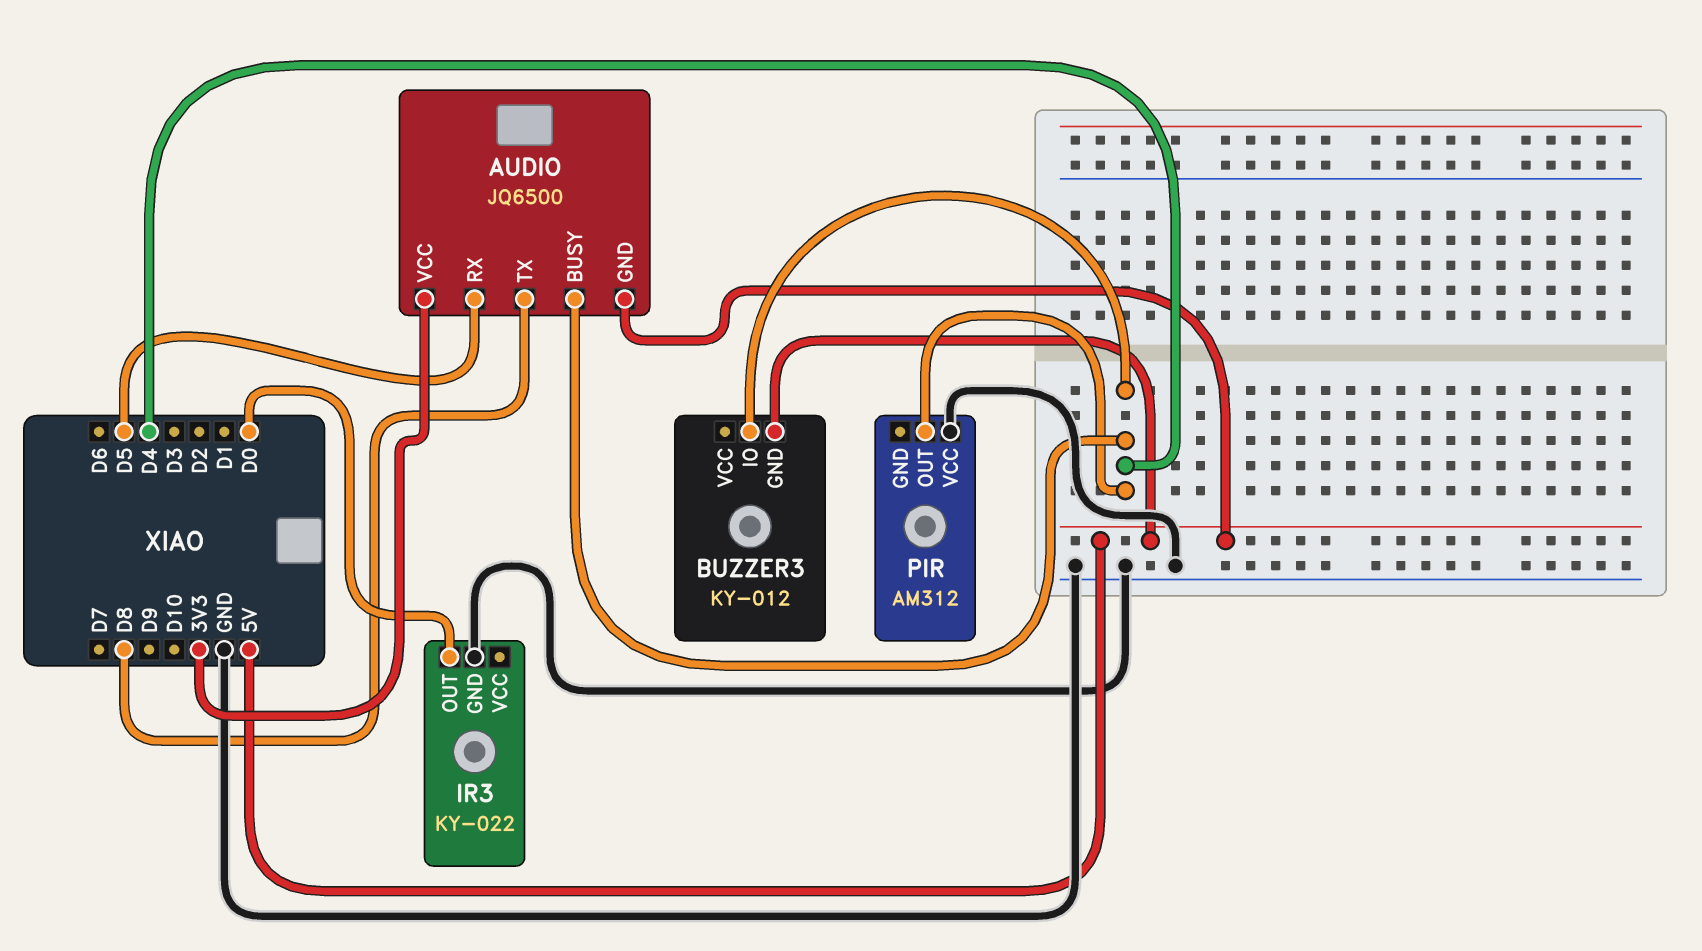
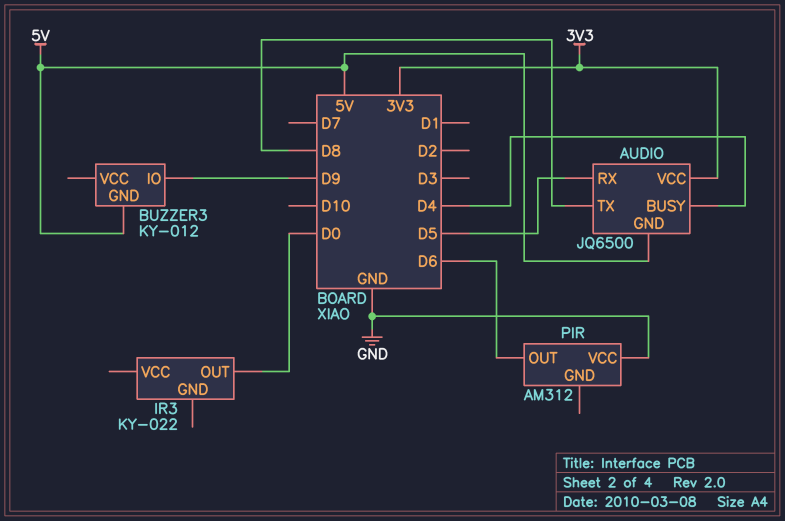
BUZZER3 pin IO: D4 -> D9
IR3 pin GND: GND -> none
PIR pin OUT: D4 -> D6

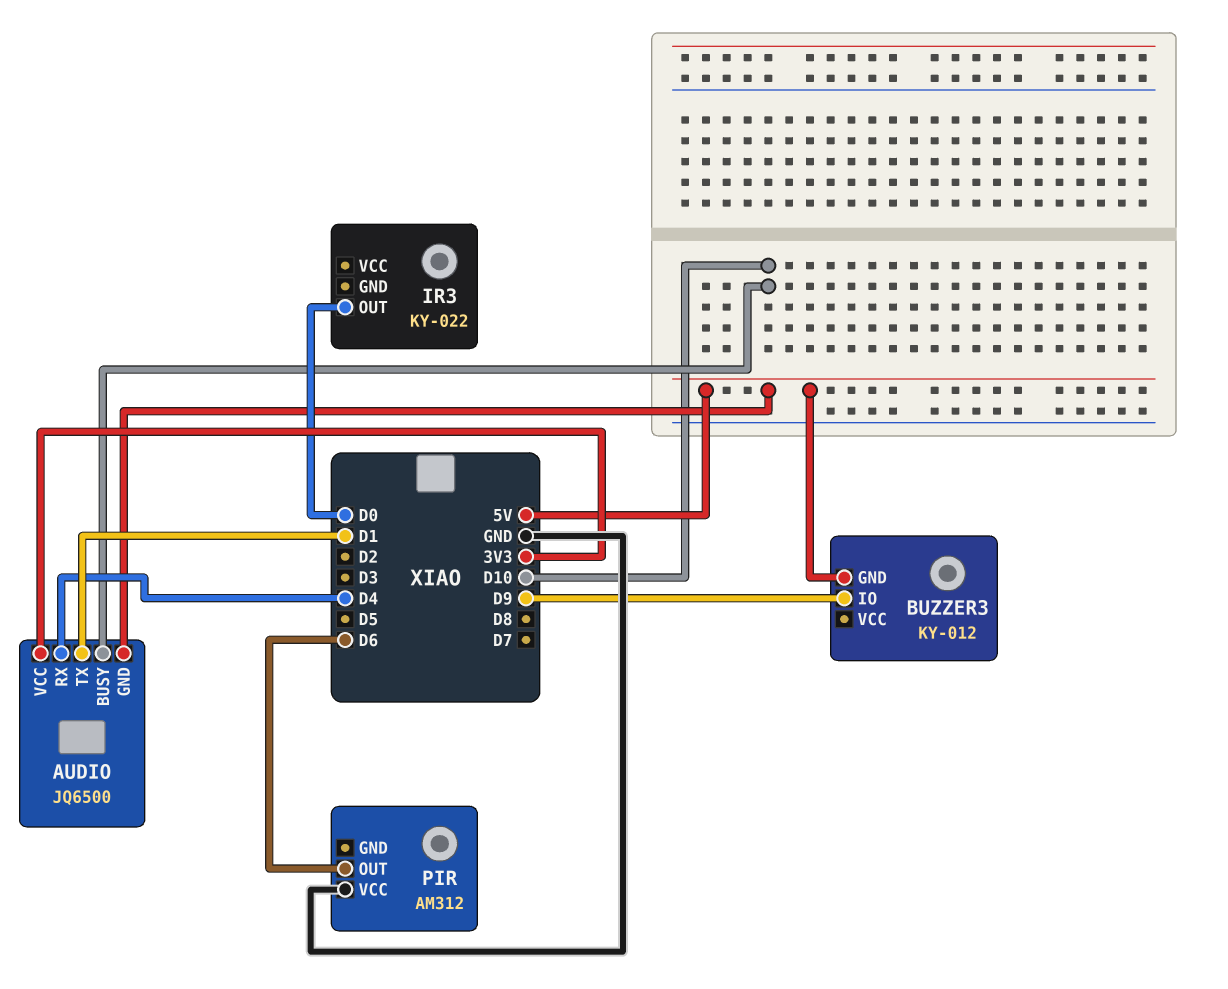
AUDIO pin BUSY: D4 -> D10
AUDIO pin RX: D5 -> D4
AUDIO pin TX: D8 -> D1

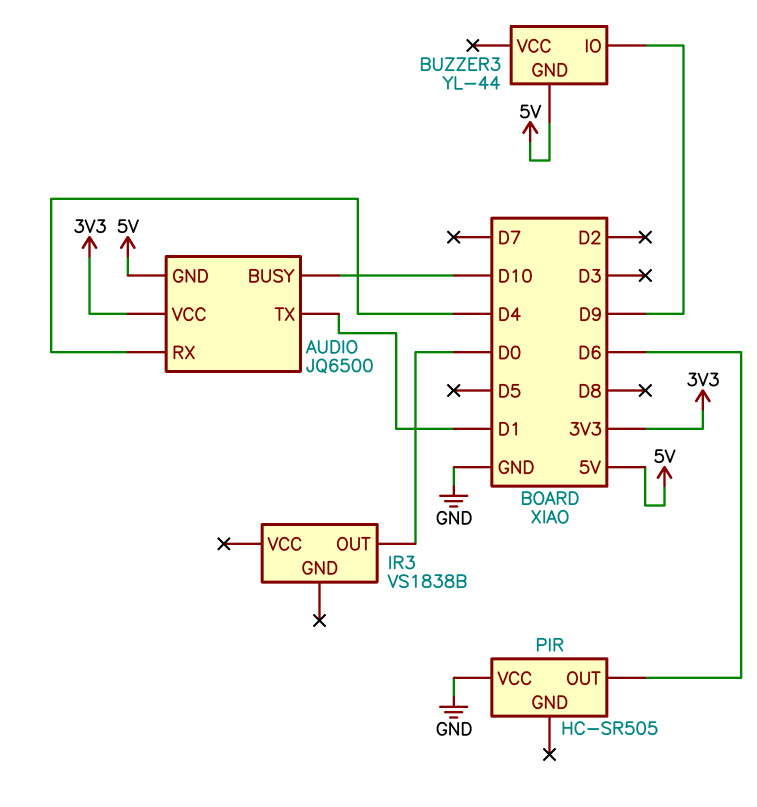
BUZZER3: KY-012 -> YL-44
IR3: KY-022 -> VS1838B
PIR: AM312 -> HC-SR505

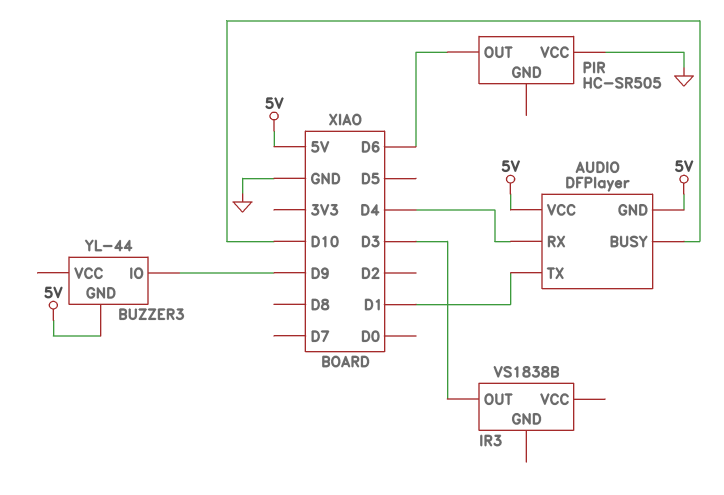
AUDIO: JQ6500 -> DFPlayer
AUDIO pin VCC: 3V3 -> 5V
IR3 pin OUT: D0 -> D3

